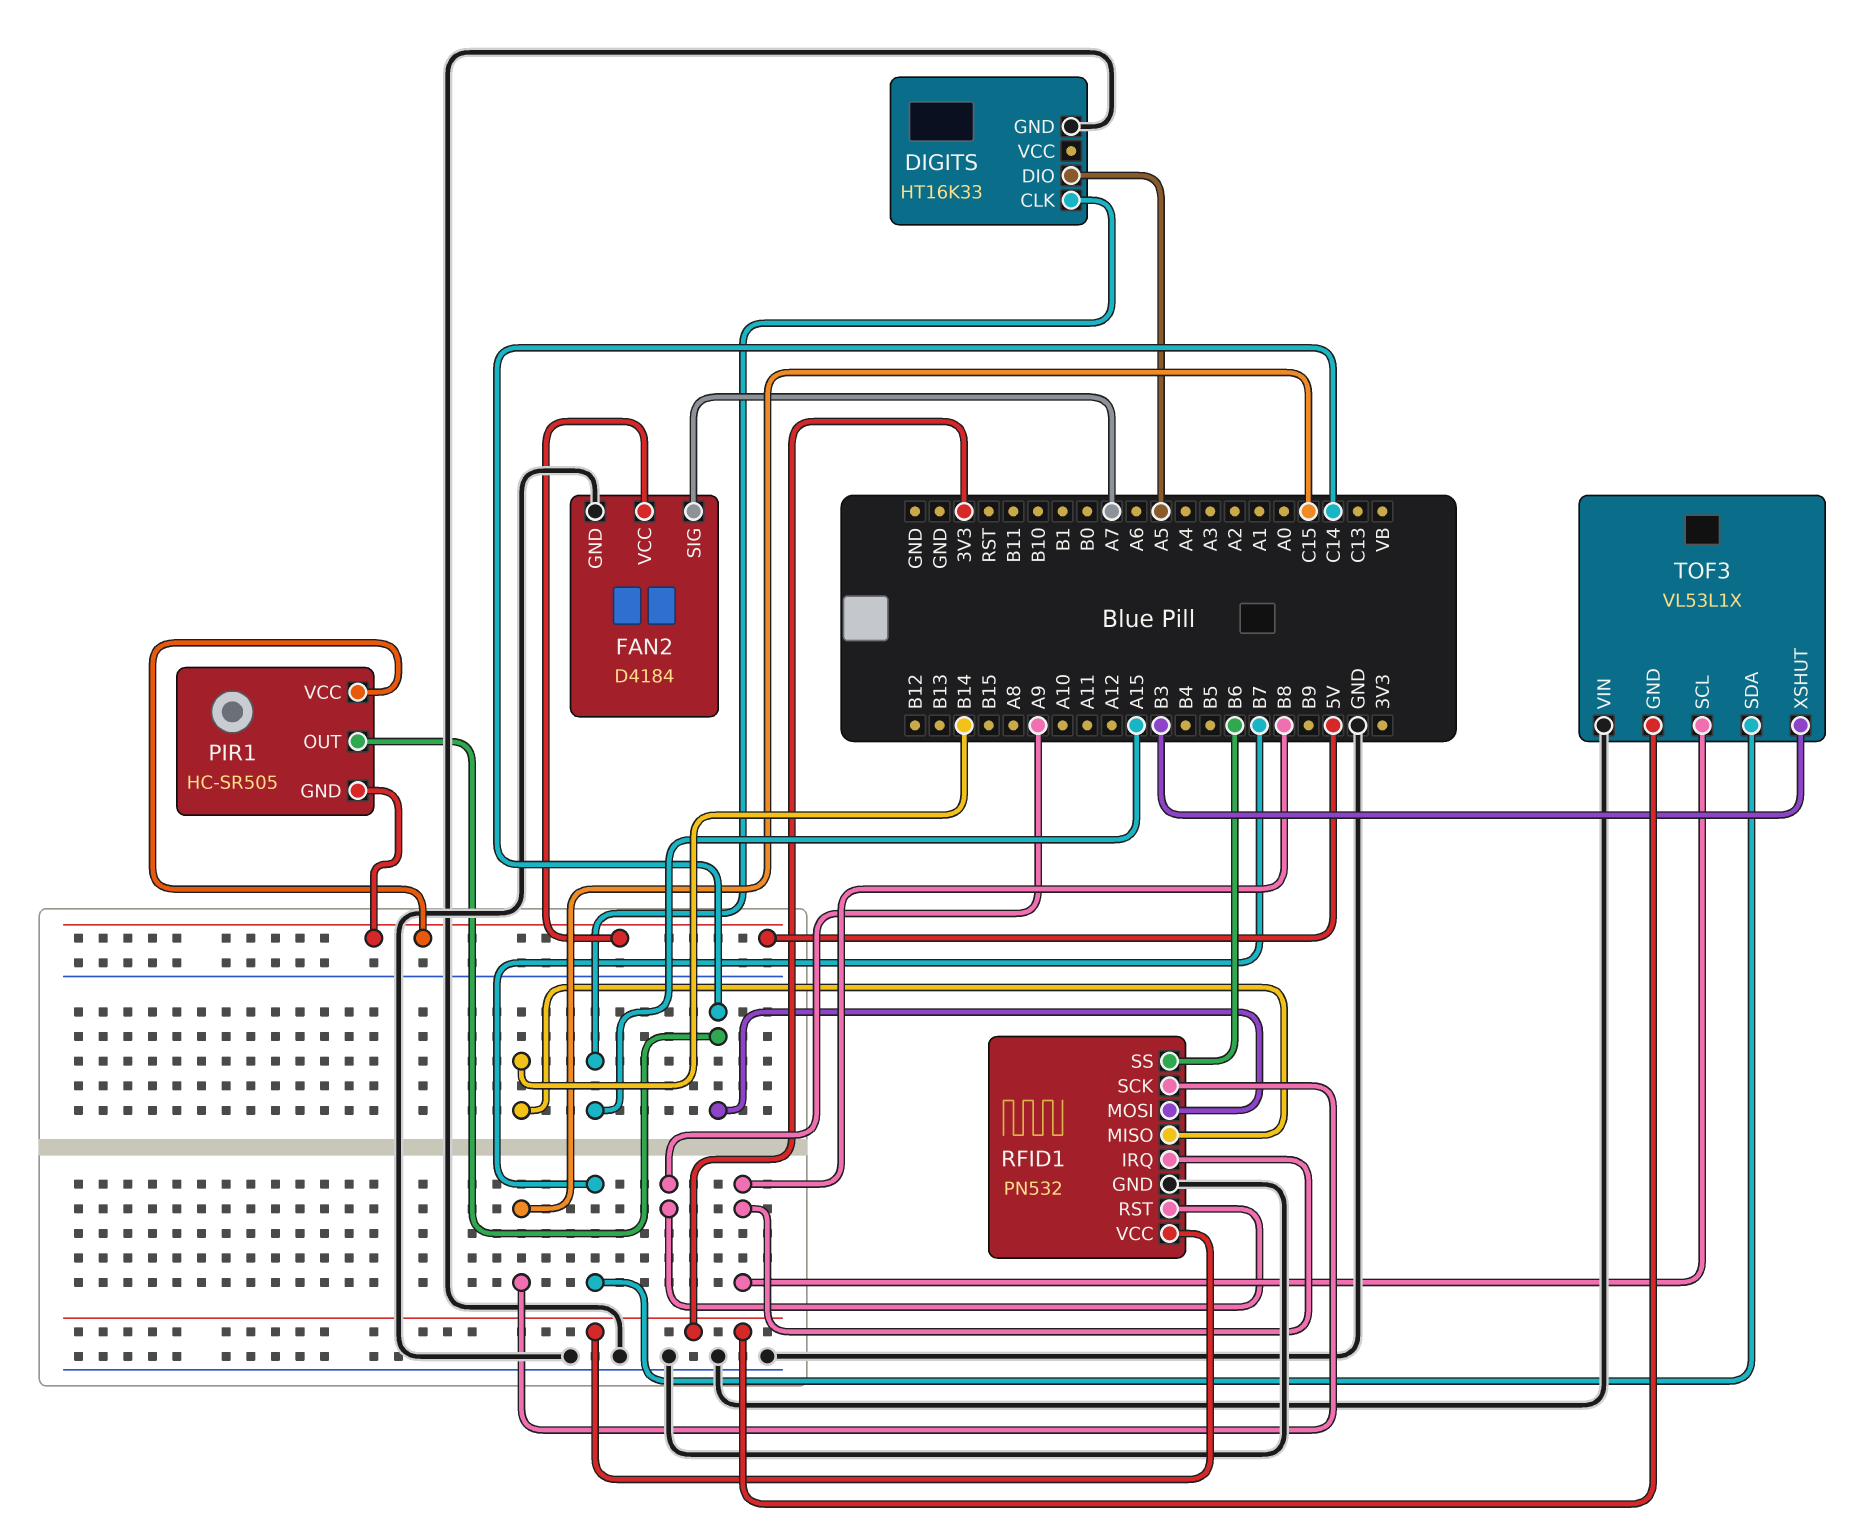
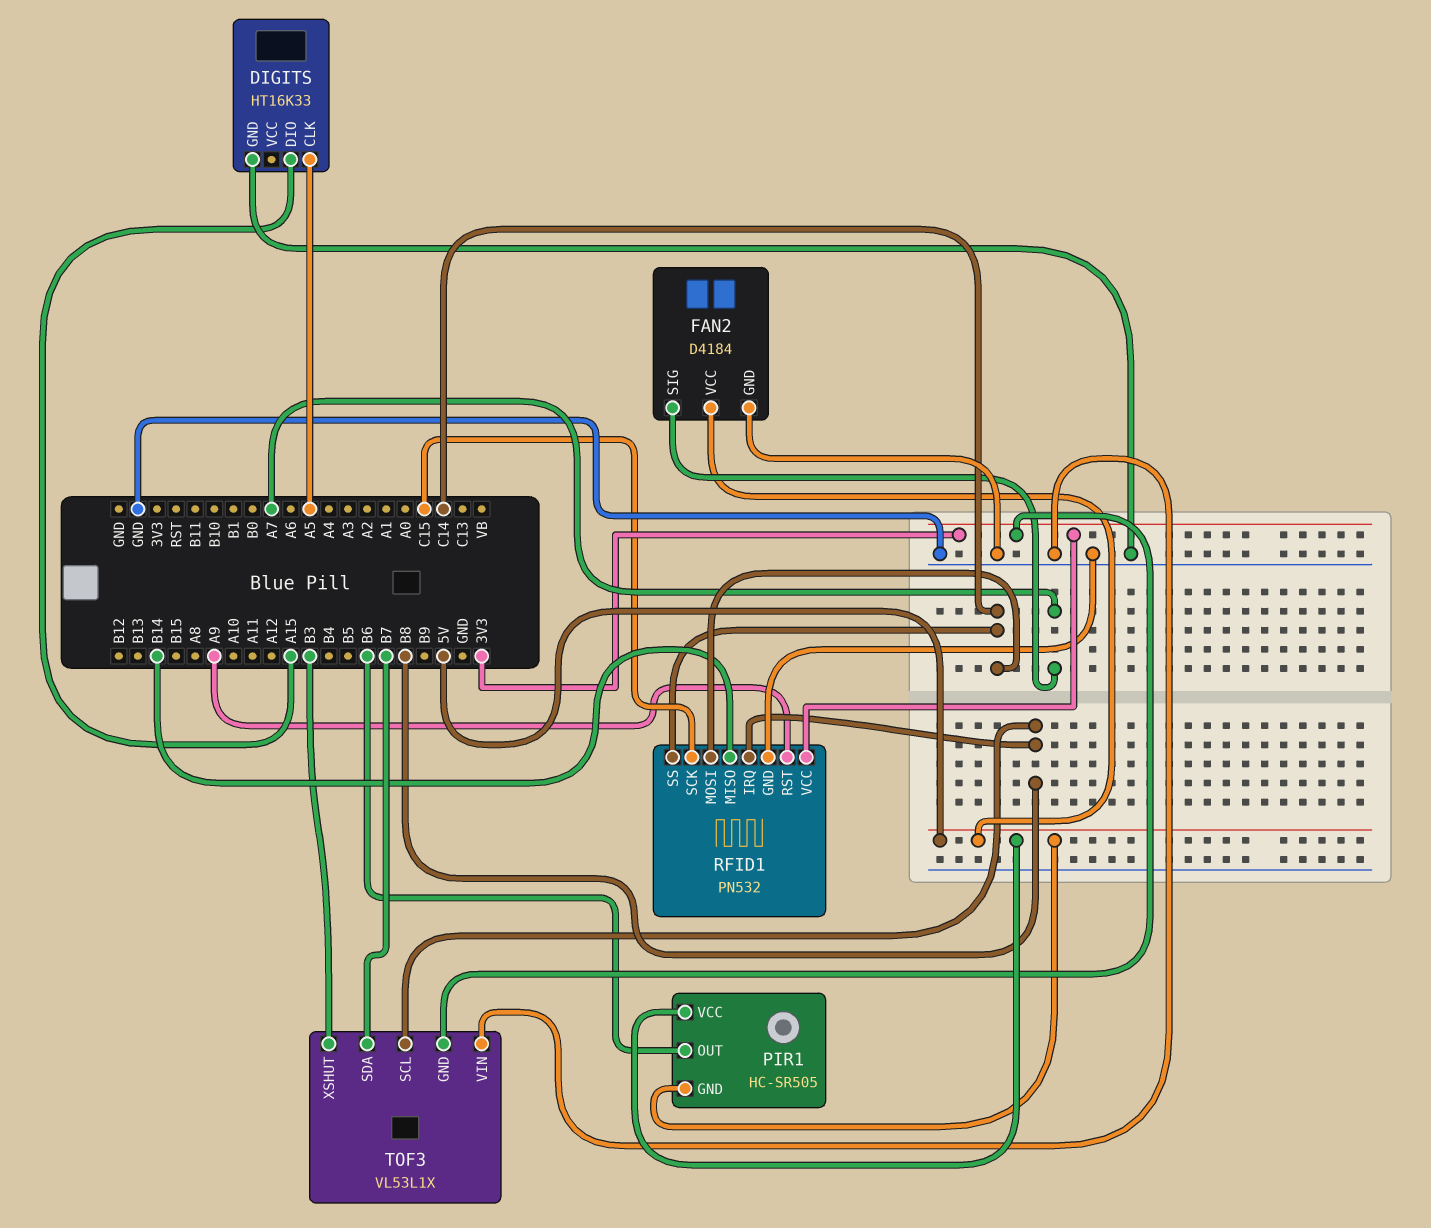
DIGITS pin CLK: A15 -> A5
DIGITS pin DIO: A5 -> A15
PIR1 pin OUT: C14 -> B6
RFID1 pin SS: B6 -> C14

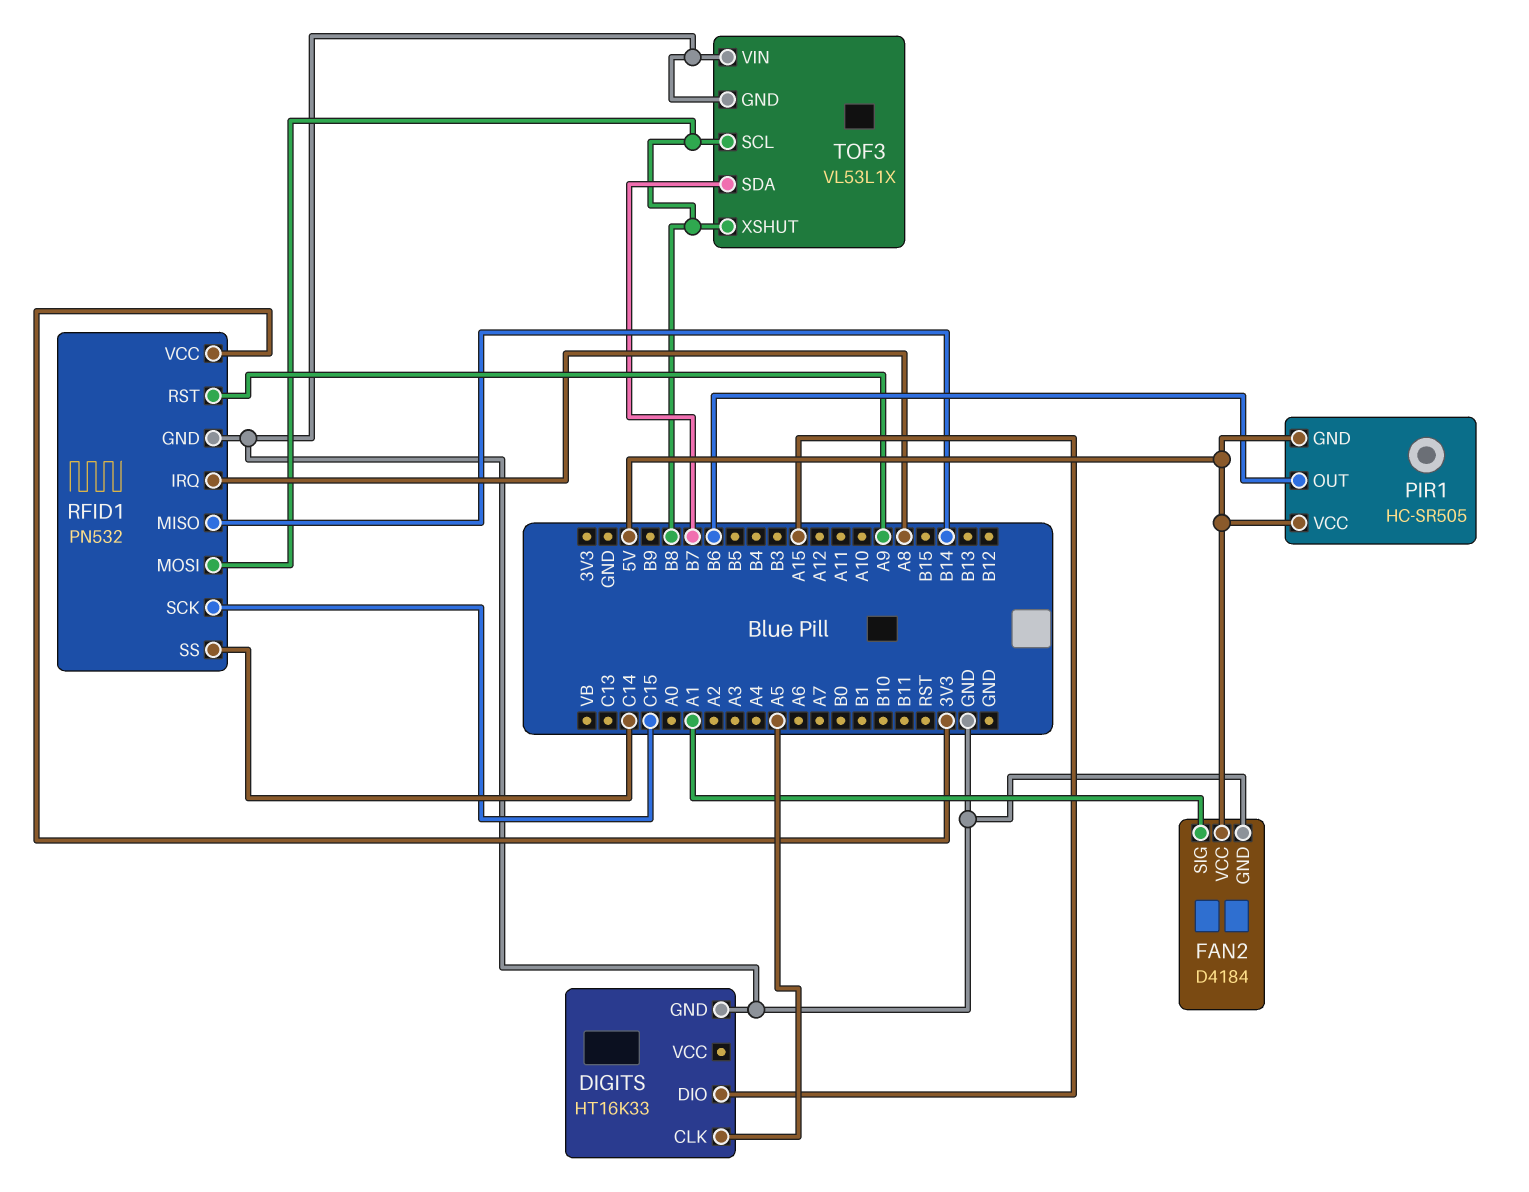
FAN2 pin SIG: A7 -> A1
RFID1 pin IRQ: B8 -> A8
RFID1 pin MOSI: C14 -> B8
TOF3 pin GND: 3V3 -> GND
TOF3 pin XSHUT: B3 -> B8

